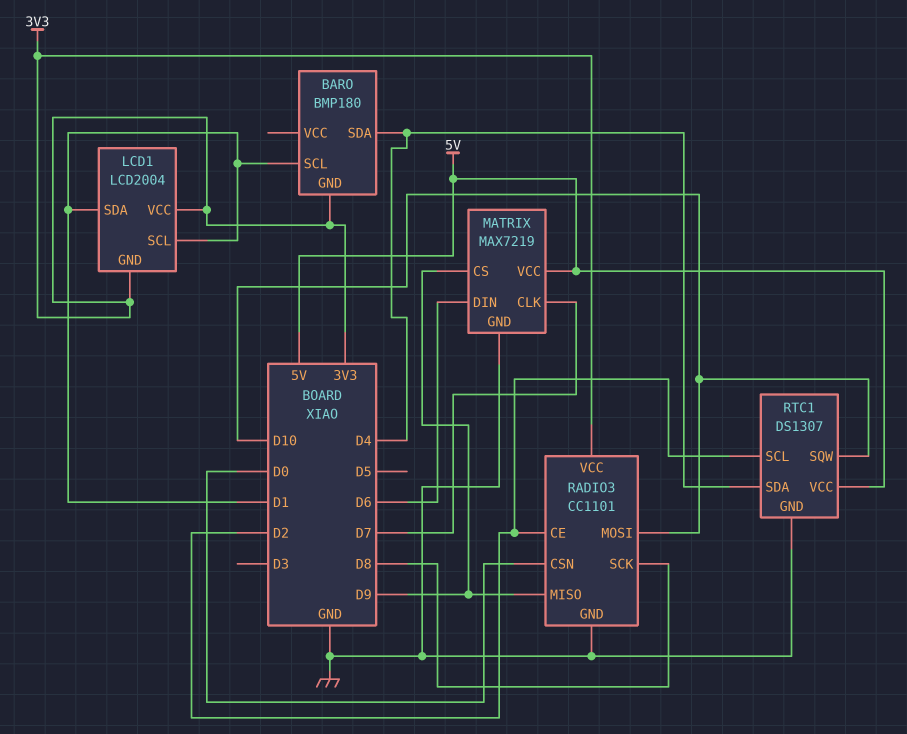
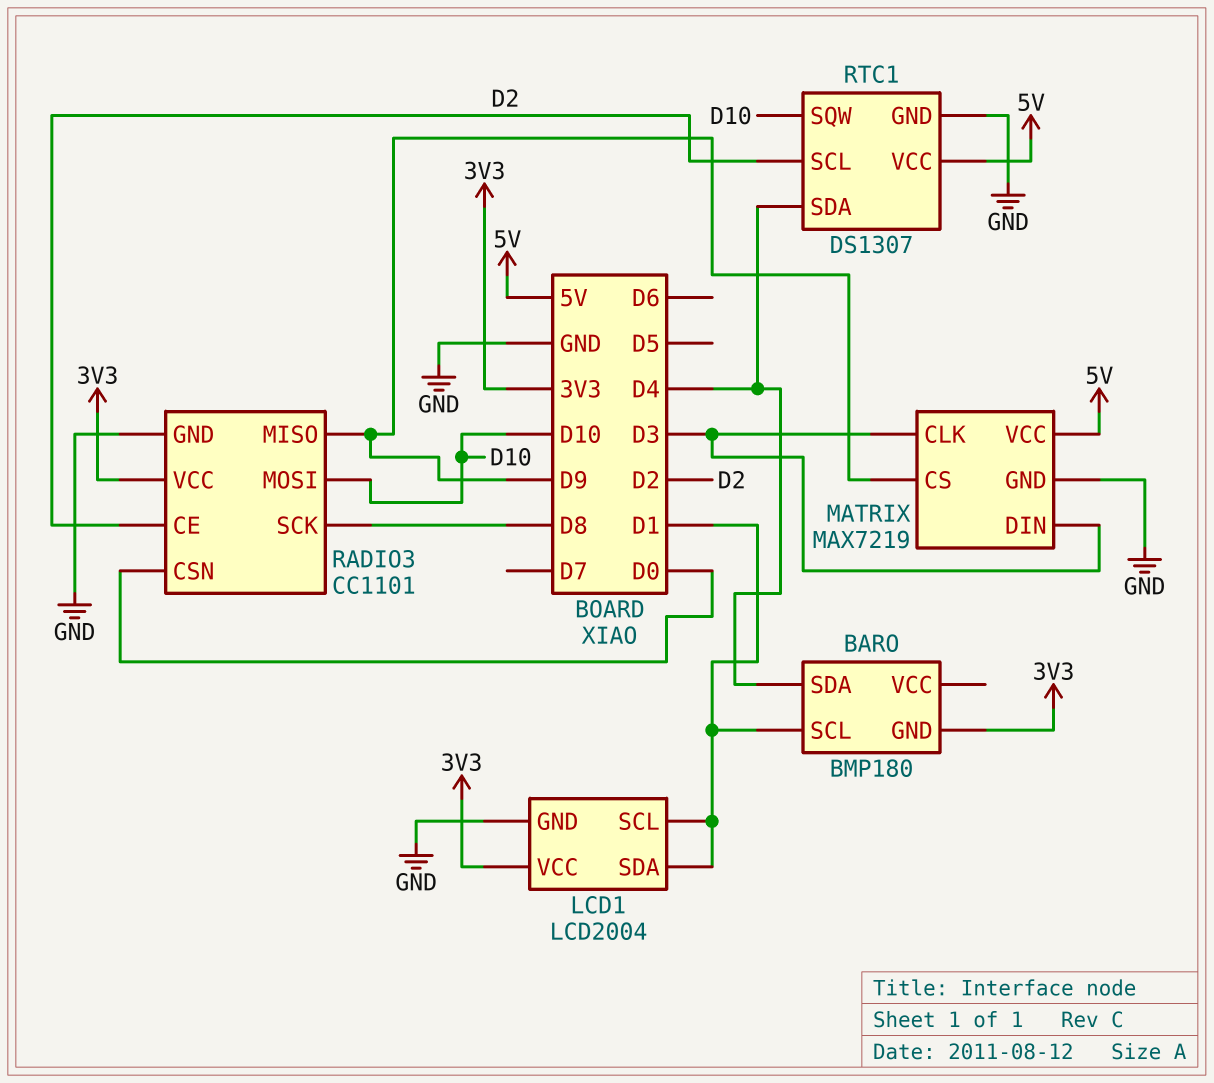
LCD1 pin GND: 3V3 -> GND
MATRIX pin CLK: D7 -> D3
MATRIX pin DIN: D6 -> D3

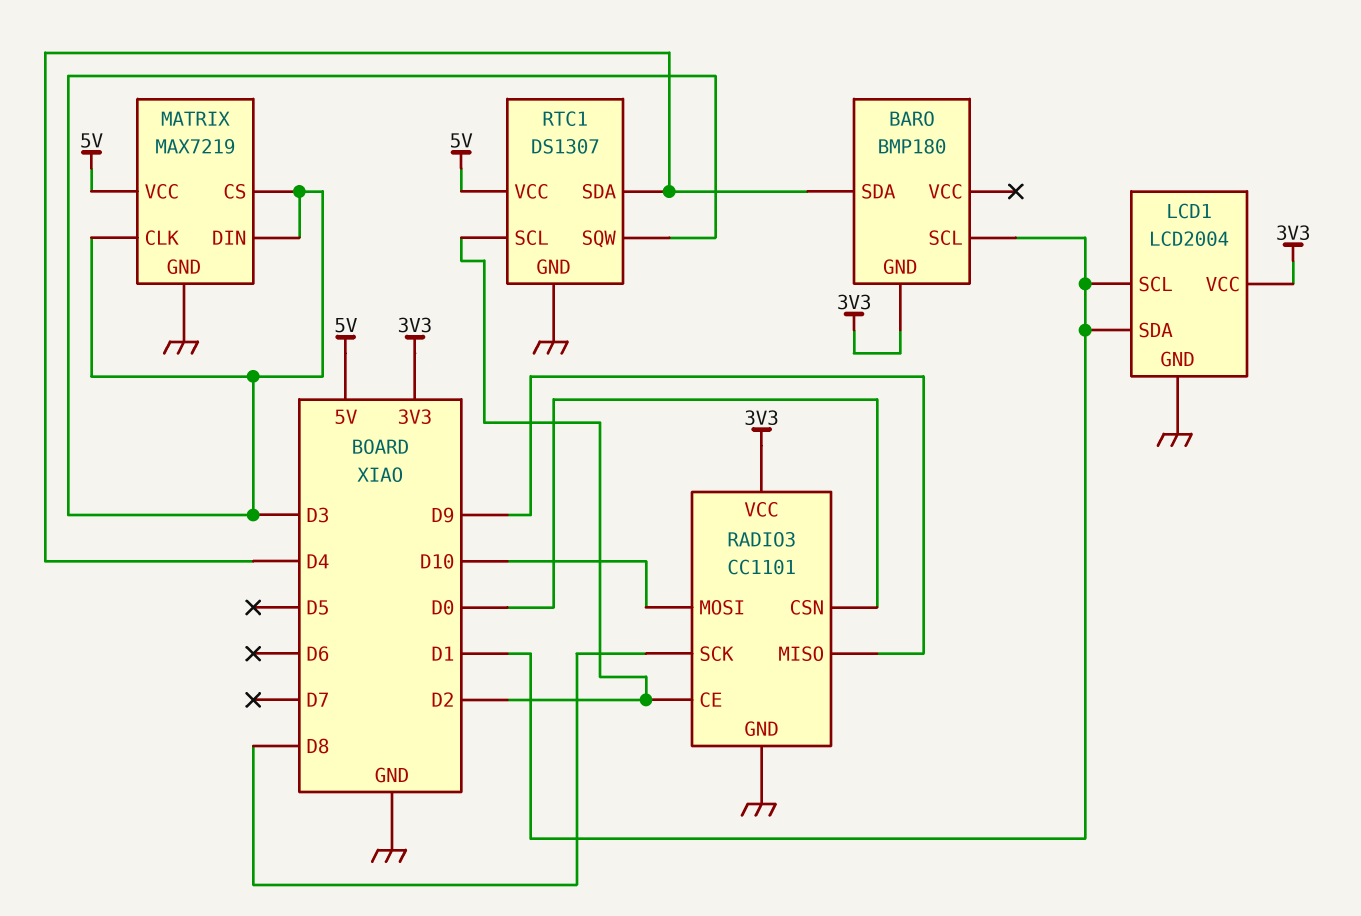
MATRIX pin CS: D9 -> D3
RTC1 pin SQW: D10 -> D3

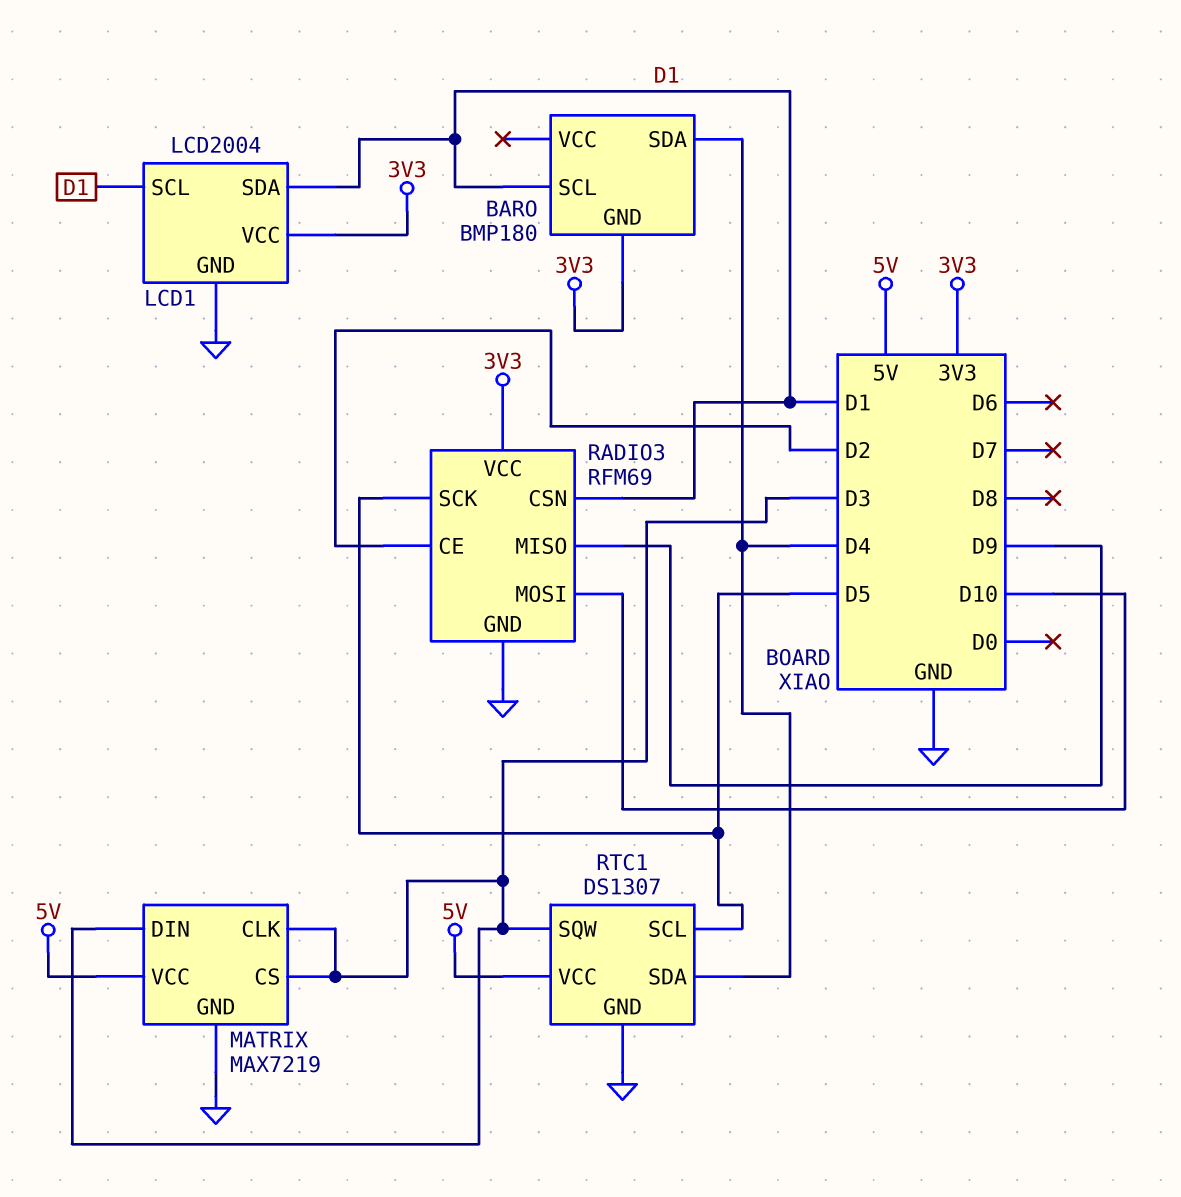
RADIO3: CC1101 -> RFM69
RADIO3 pin CSN: D0 -> D1
RADIO3 pin SCK: D8 -> D5
RTC1 pin SCL: D2 -> D5

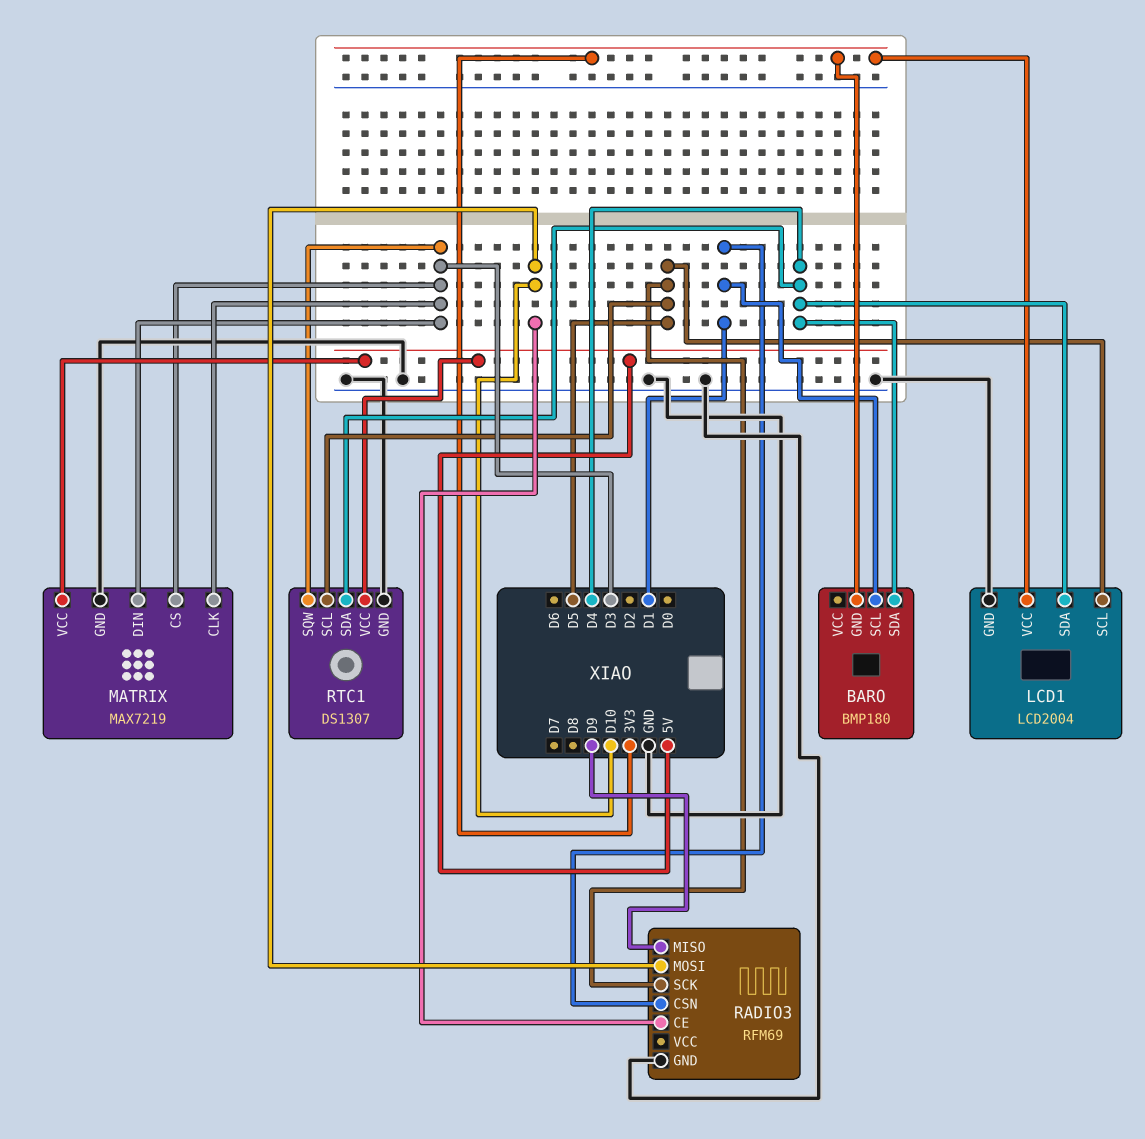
LCD1 pin SCL: D1 -> D5
LCD1 pin SDA: D1 -> D4
RADIO3 pin CE: D2 -> D10
RADIO3 pin VCC: 3V3 -> none

